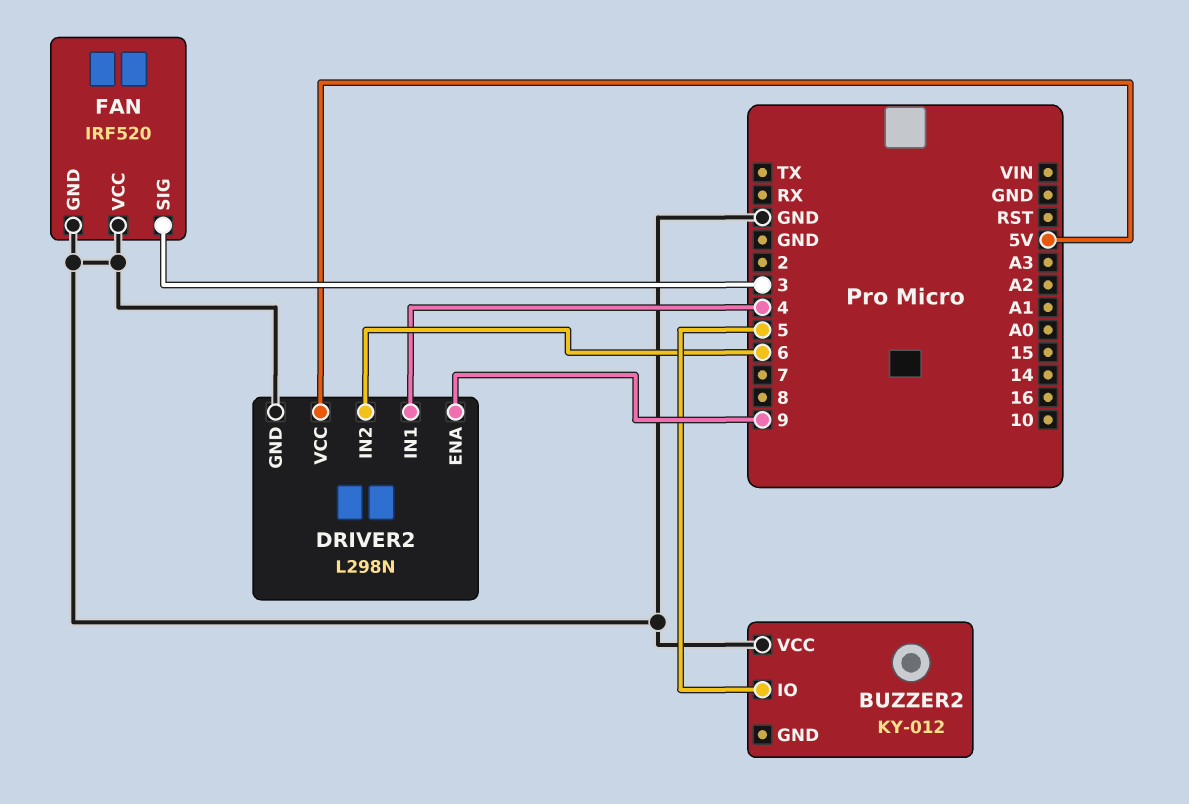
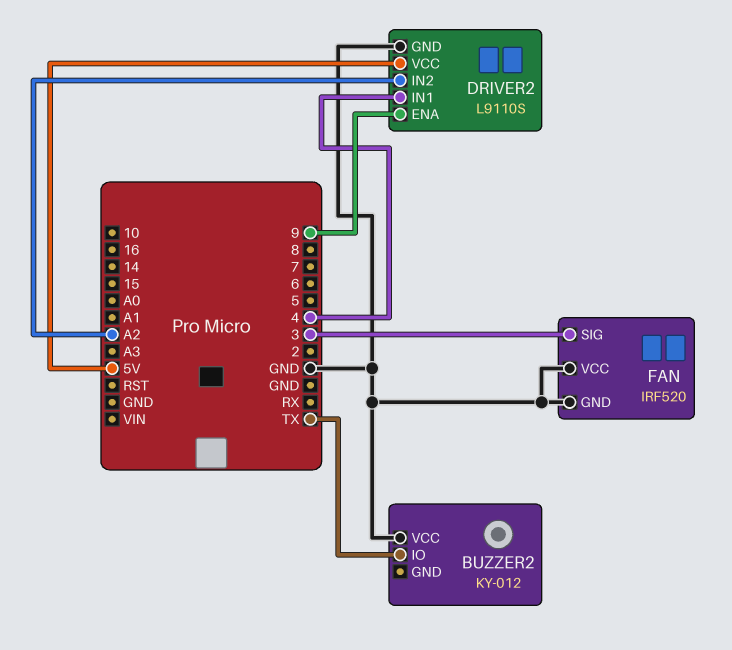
BUZZER2 pin IO: 5 -> TX
DRIVER2: L298N -> L9110S
DRIVER2 pin IN2: 6 -> A2

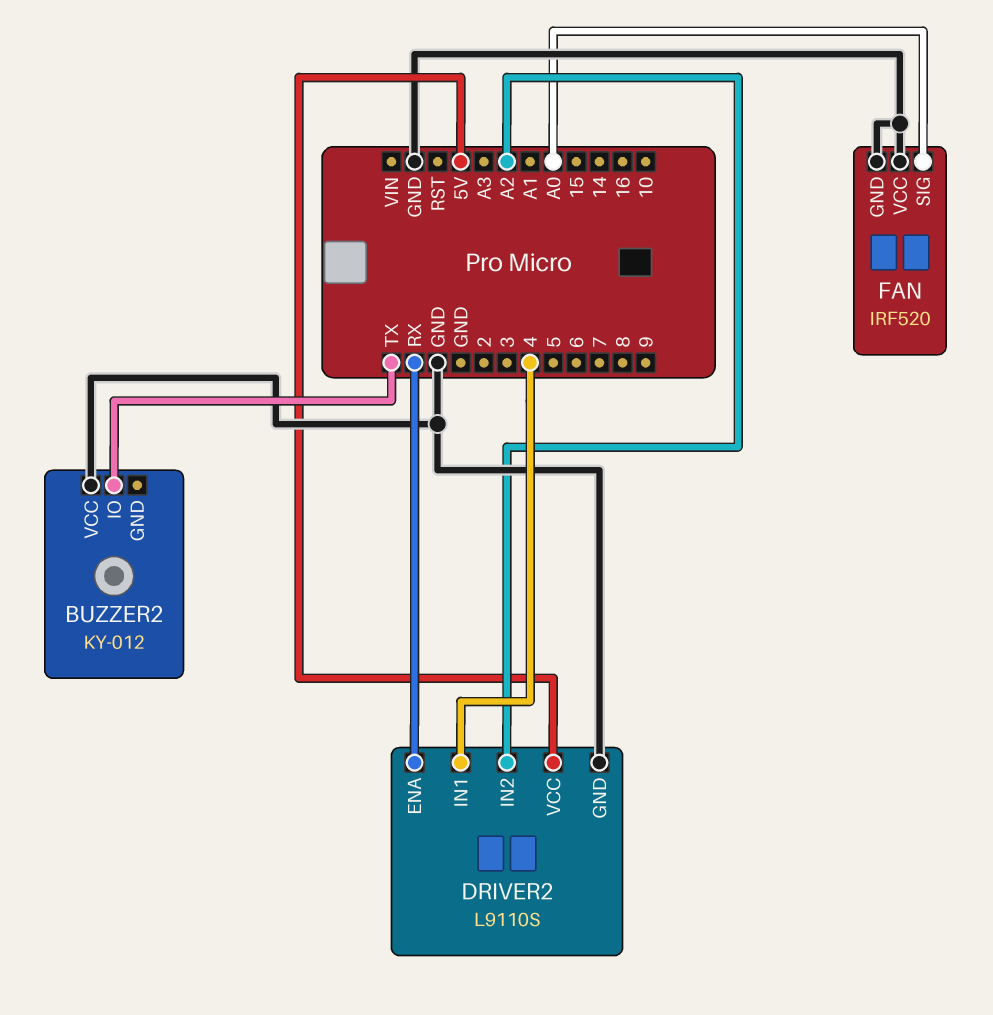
DRIVER2 pin ENA: 9 -> RX
FAN pin SIG: 3 -> A0

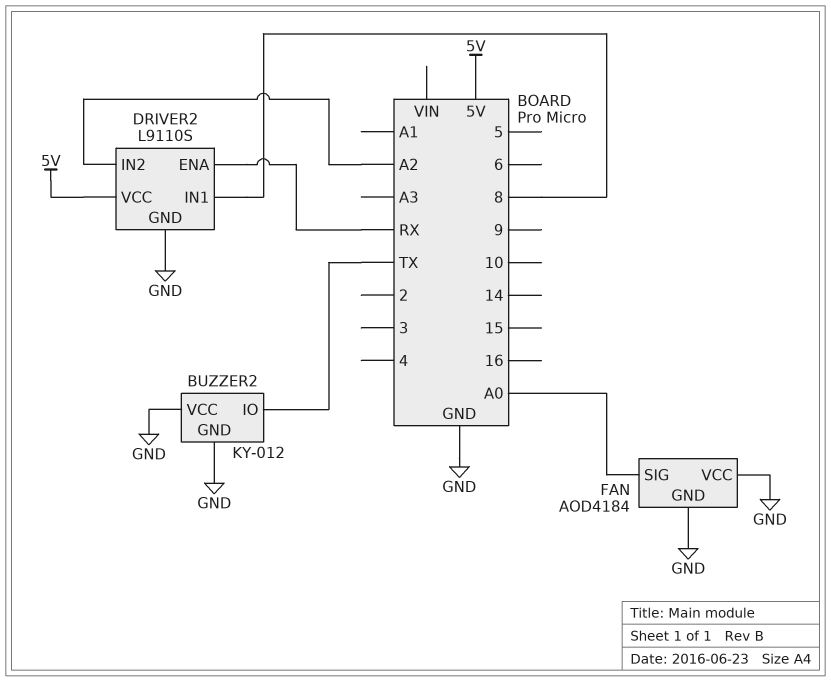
BUZZER2 pin GND: none -> GND
DRIVER2 pin IN1: 4 -> 8
FAN: IRF520 -> AOD4184

